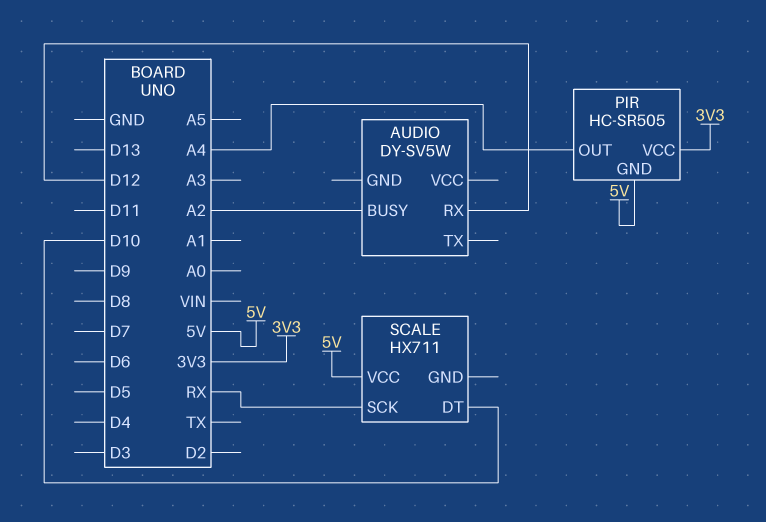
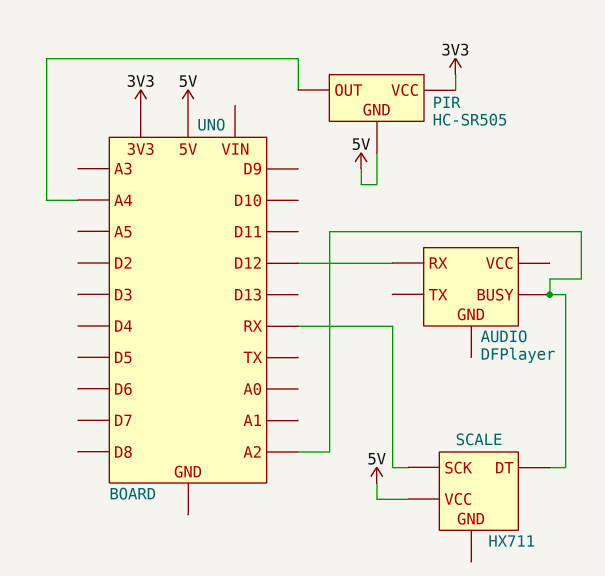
AUDIO: DY-SV5W -> DFPlayer
SCALE pin DT: D10 -> A2

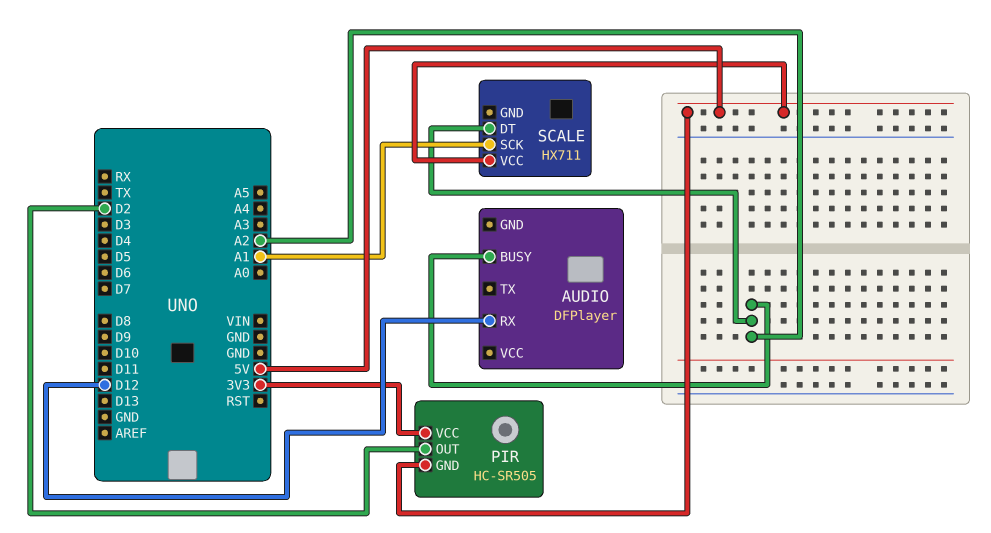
PIR pin OUT: A4 -> D2
SCALE pin SCK: RX -> A1

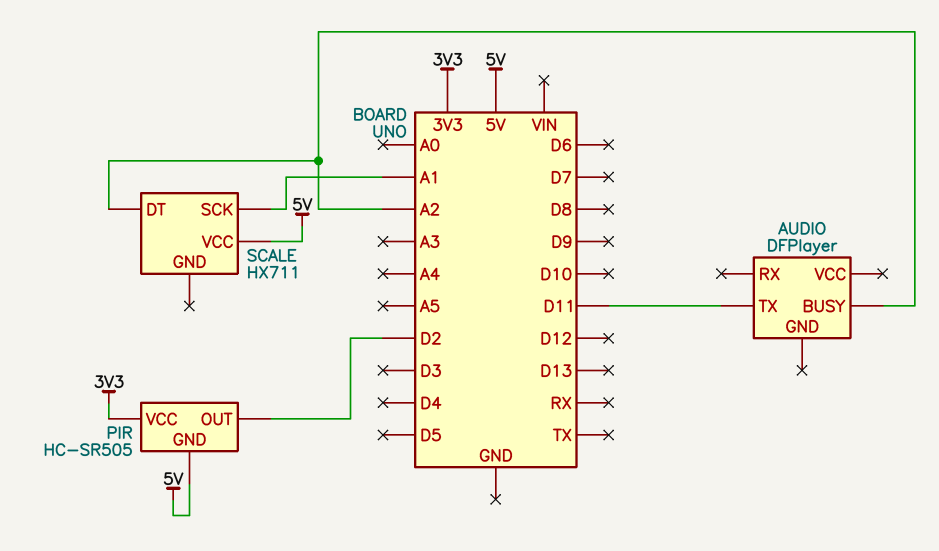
AUDIO pin RX: D12 -> none
AUDIO pin TX: none -> D11

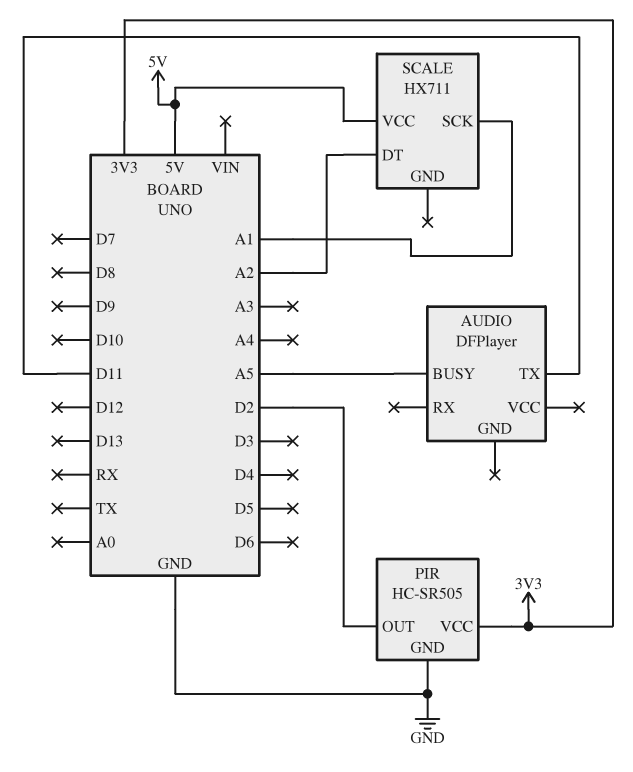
AUDIO pin BUSY: A2 -> A5
PIR pin GND: 5V -> GND

